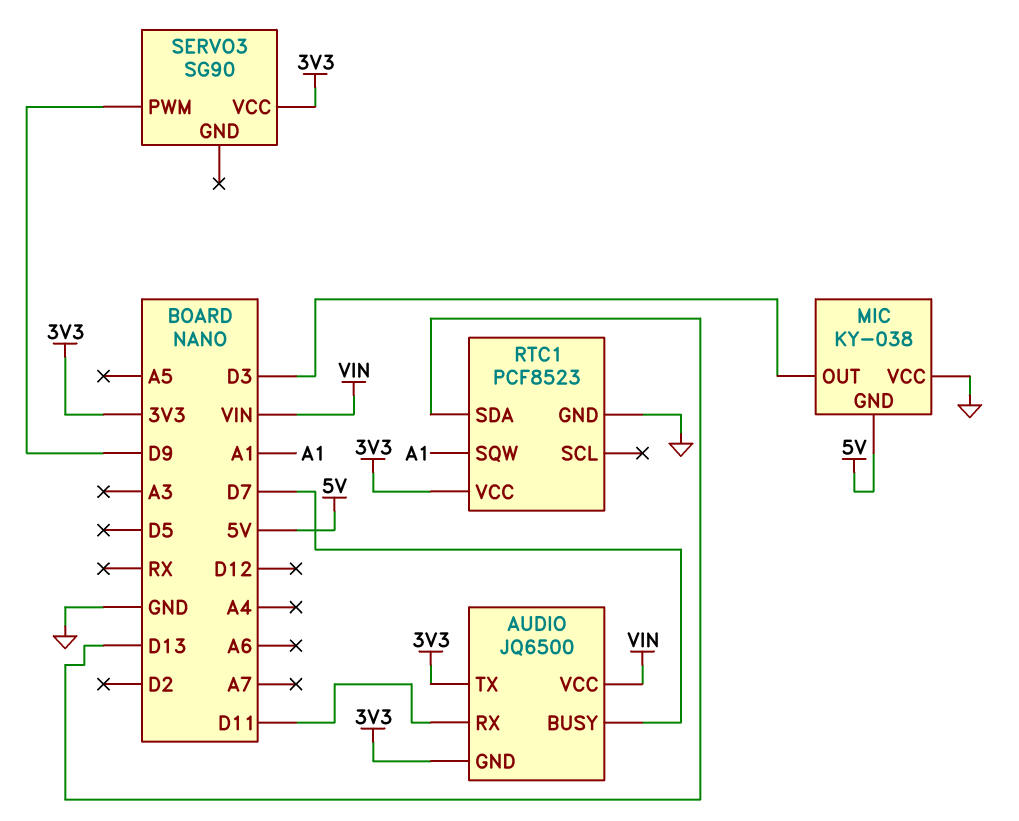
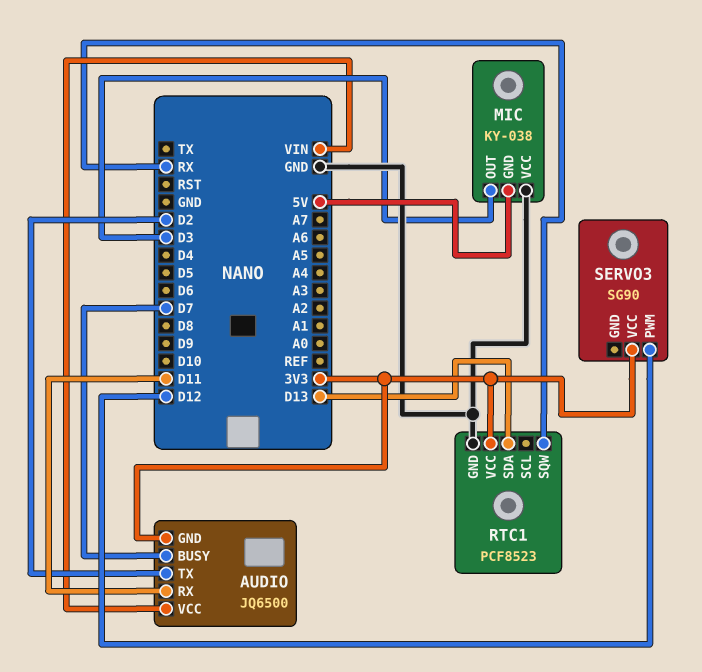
AUDIO pin TX: 3V3 -> D2
RTC1 pin SQW: A1 -> RX
SERVO3 pin PWM: D9 -> D12

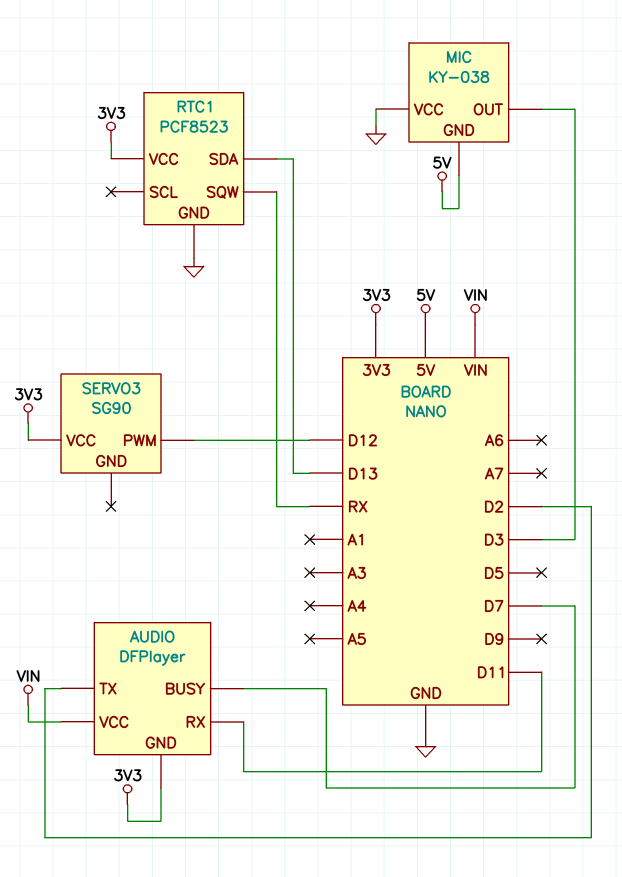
AUDIO: JQ6500 -> DFPlayer

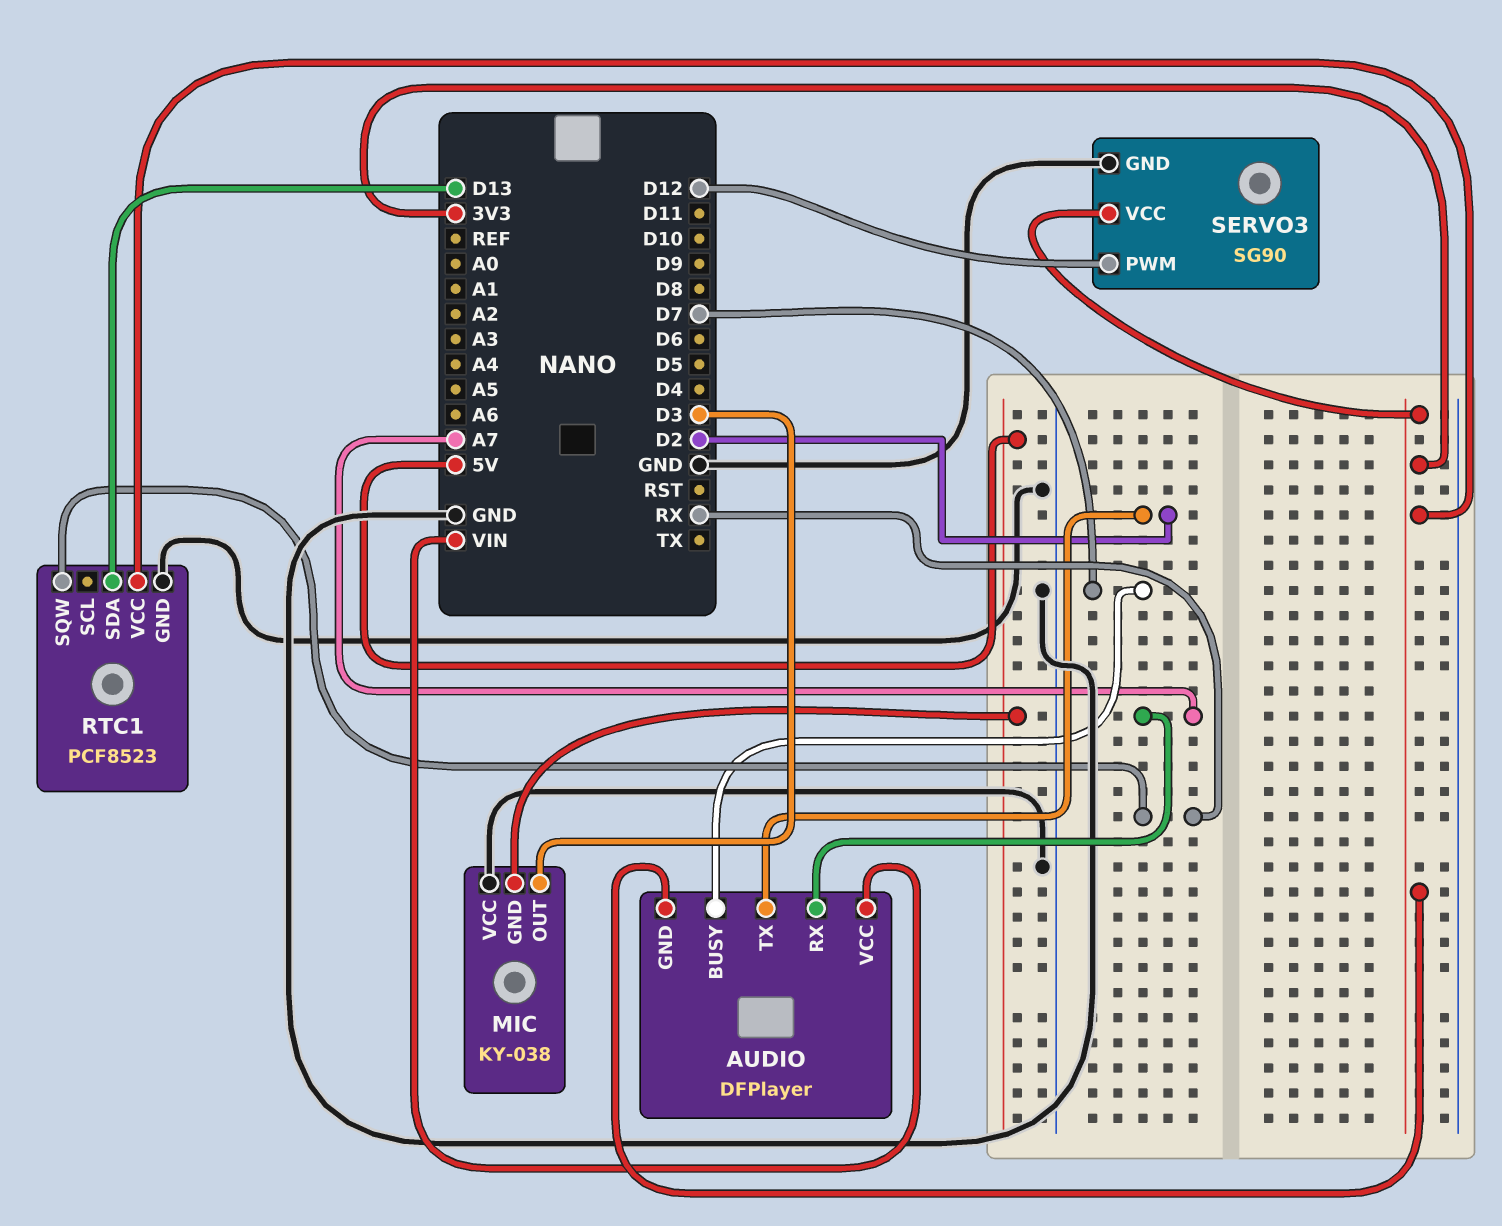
AUDIO pin RX: D11 -> A7
SERVO3 pin GND: none -> GND

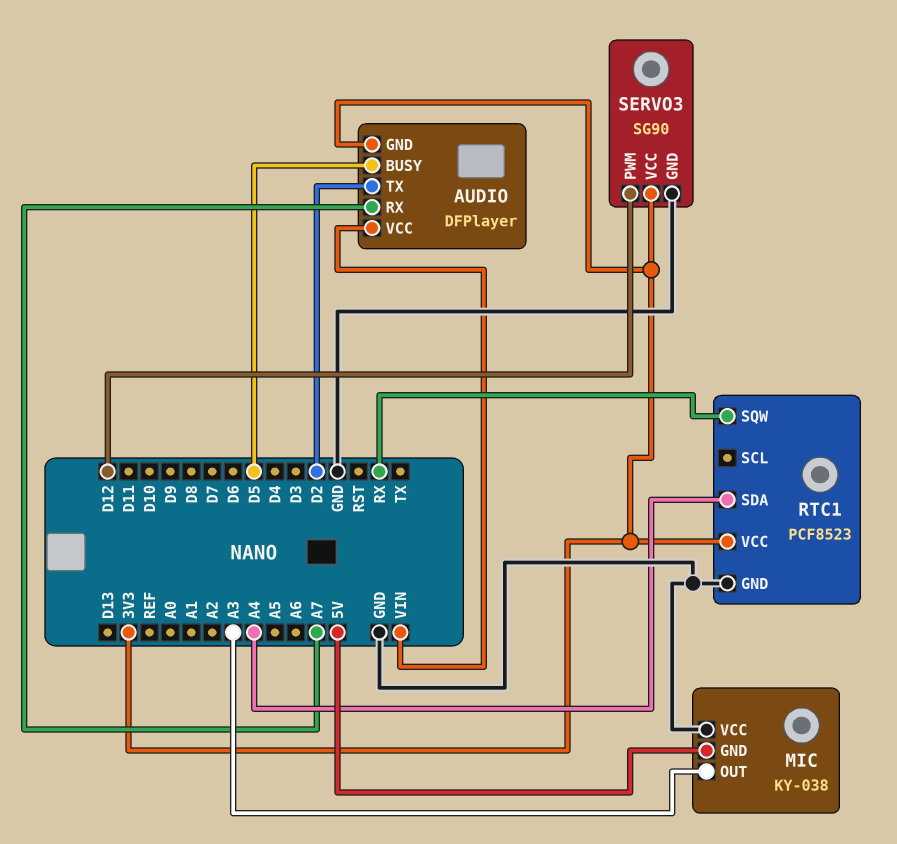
AUDIO pin BUSY: D7 -> D5
MIC pin OUT: D3 -> A3
RTC1 pin SDA: D13 -> A4

